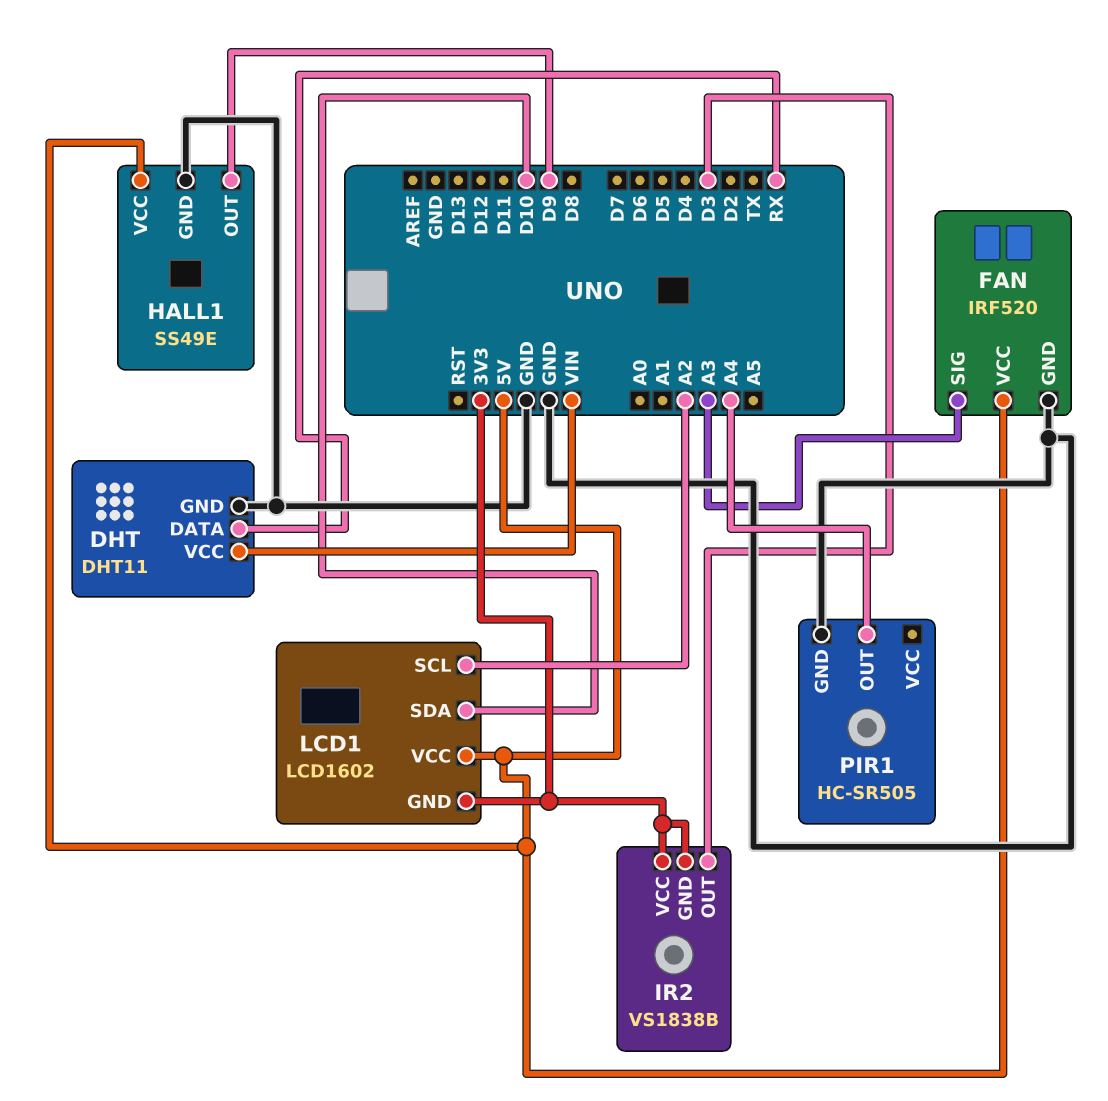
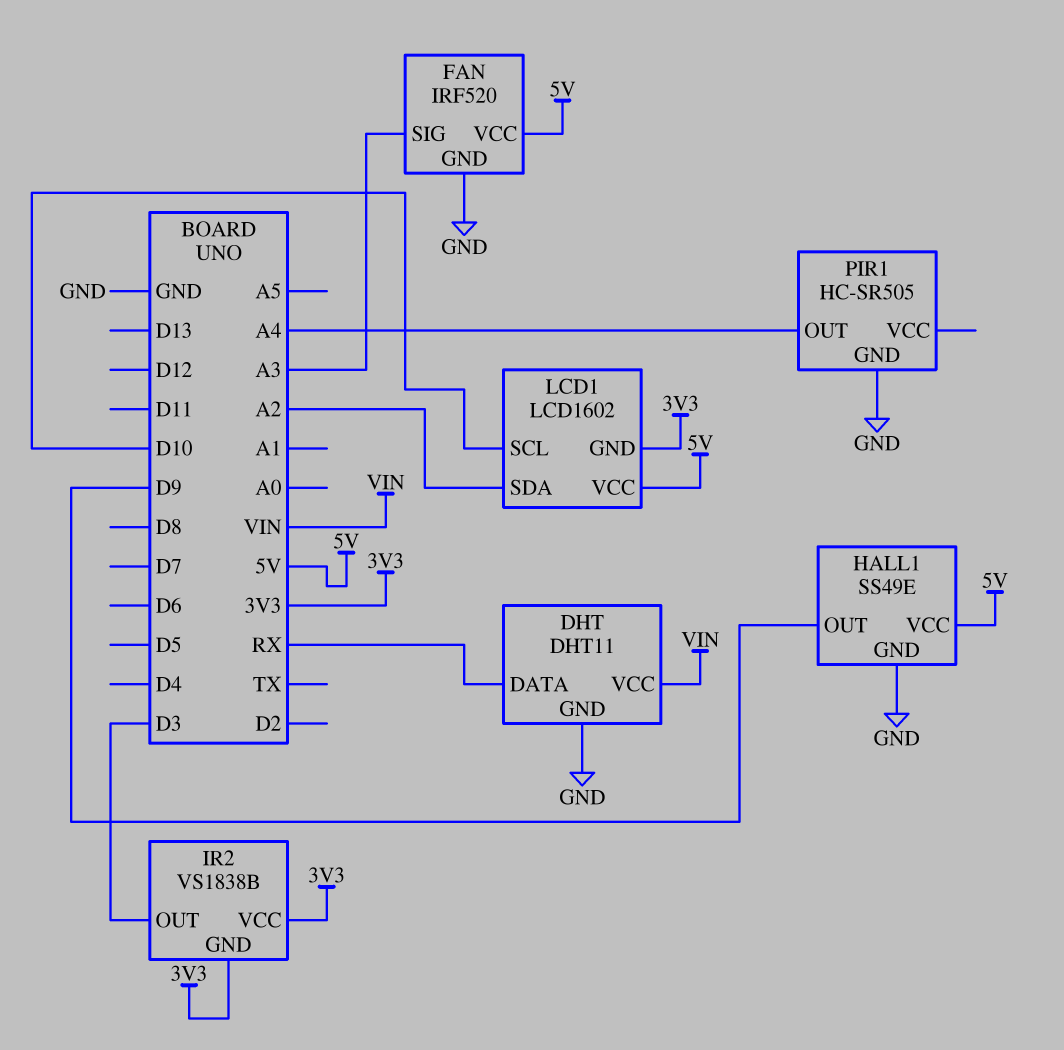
LCD1 pin SCL: A2 -> D10
LCD1 pin SDA: D10 -> A2

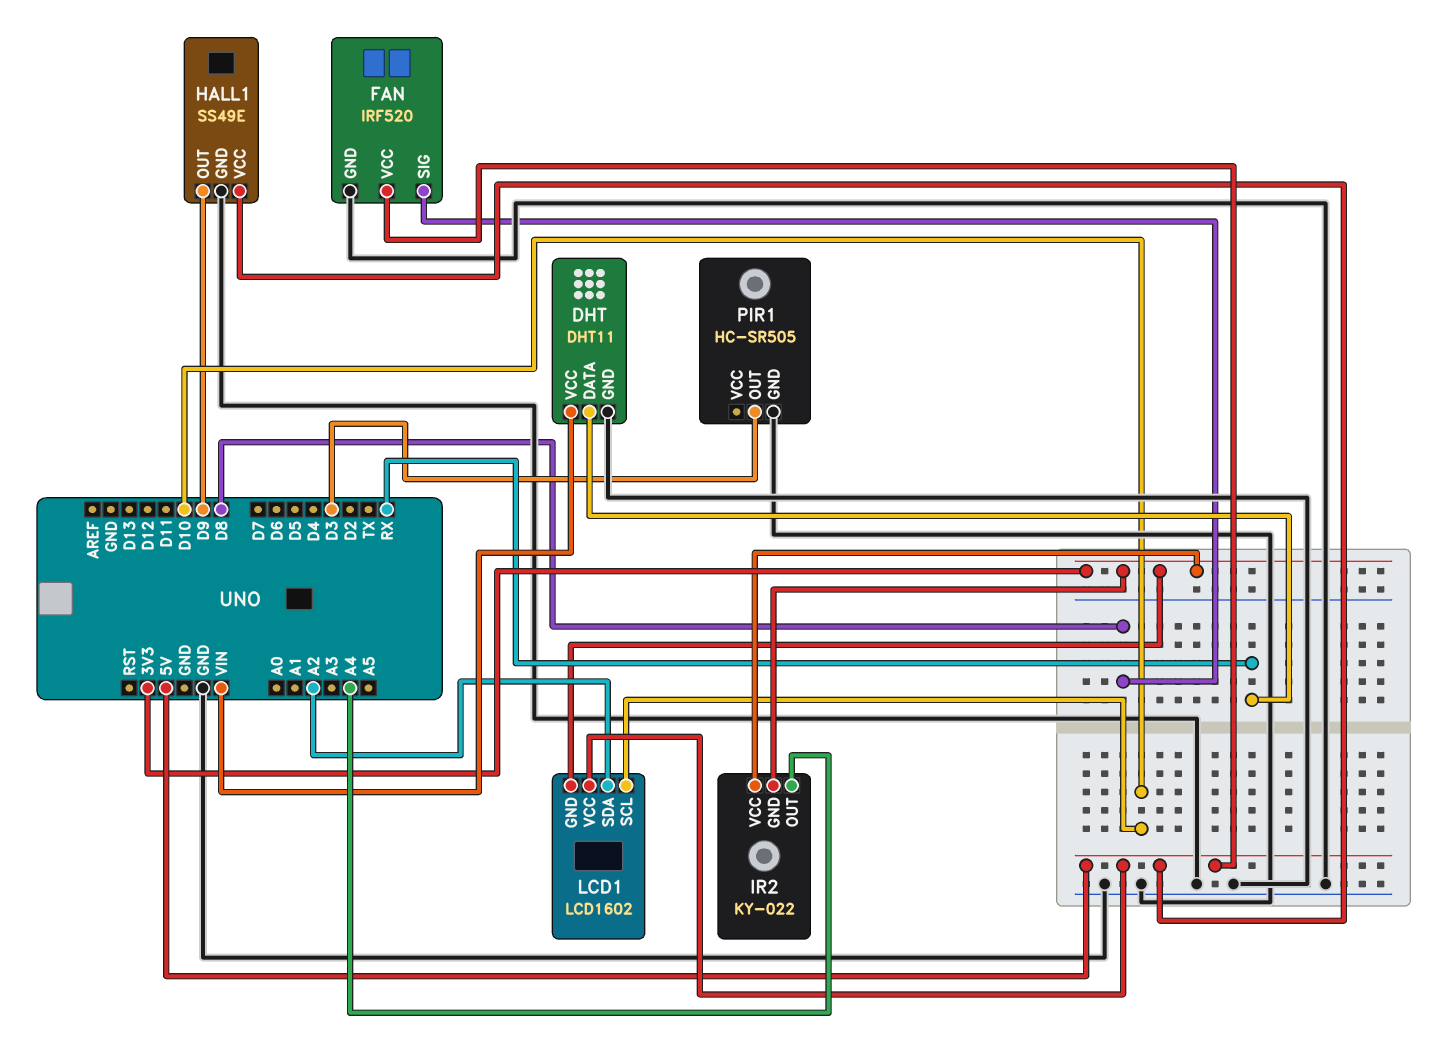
FAN pin SIG: A3 -> D8
IR2: VS1838B -> KY-022
IR2 pin OUT: D3 -> A4
PIR1 pin OUT: A4 -> D3

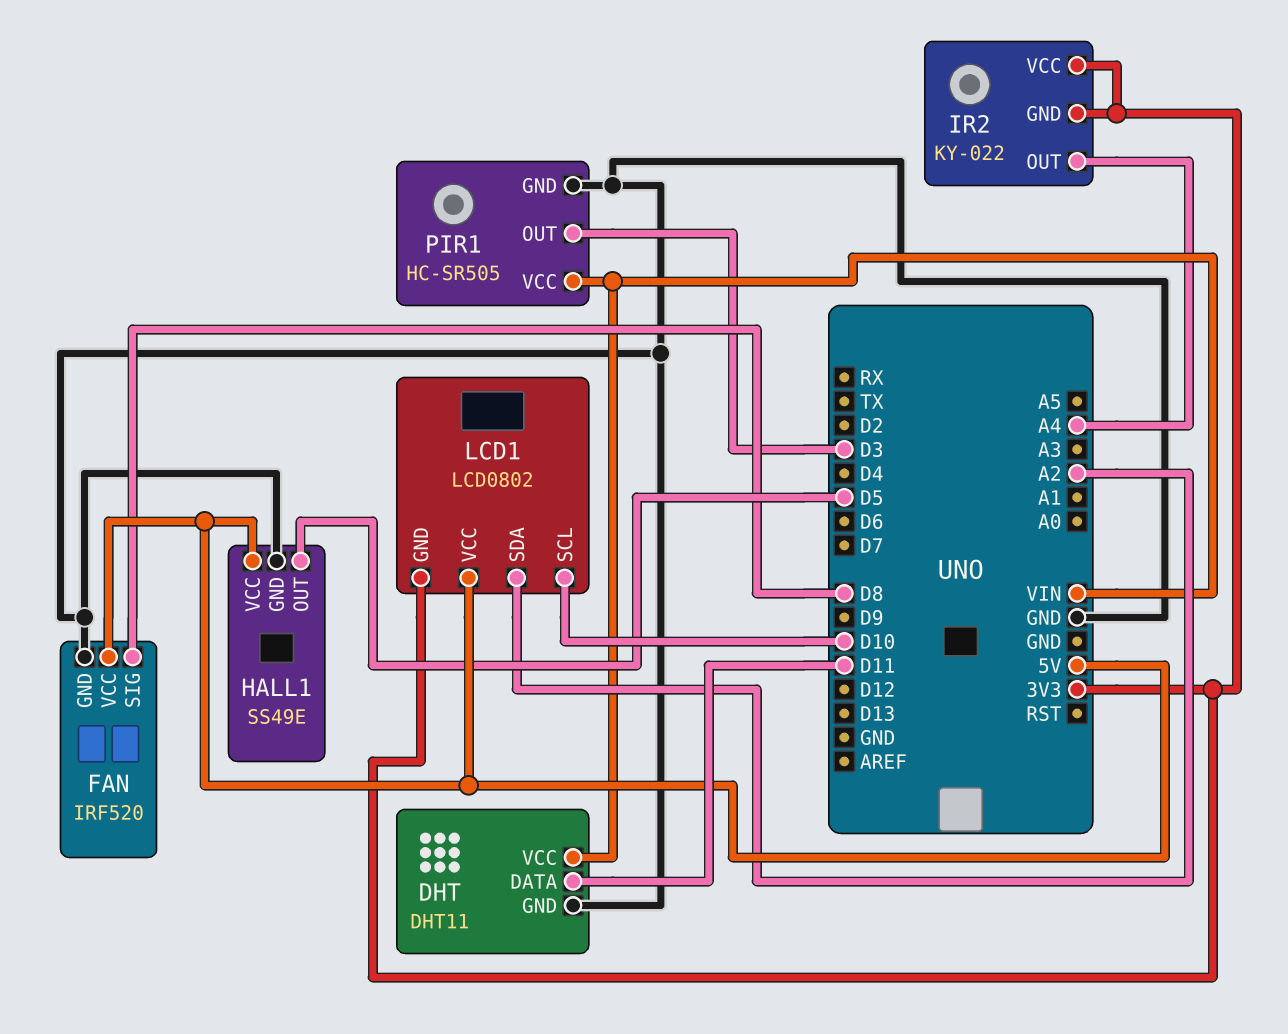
DHT pin DATA: RX -> D11
HALL1 pin OUT: D9 -> D5
LCD1: LCD1602 -> LCD0802
PIR1 pin VCC: none -> VIN

